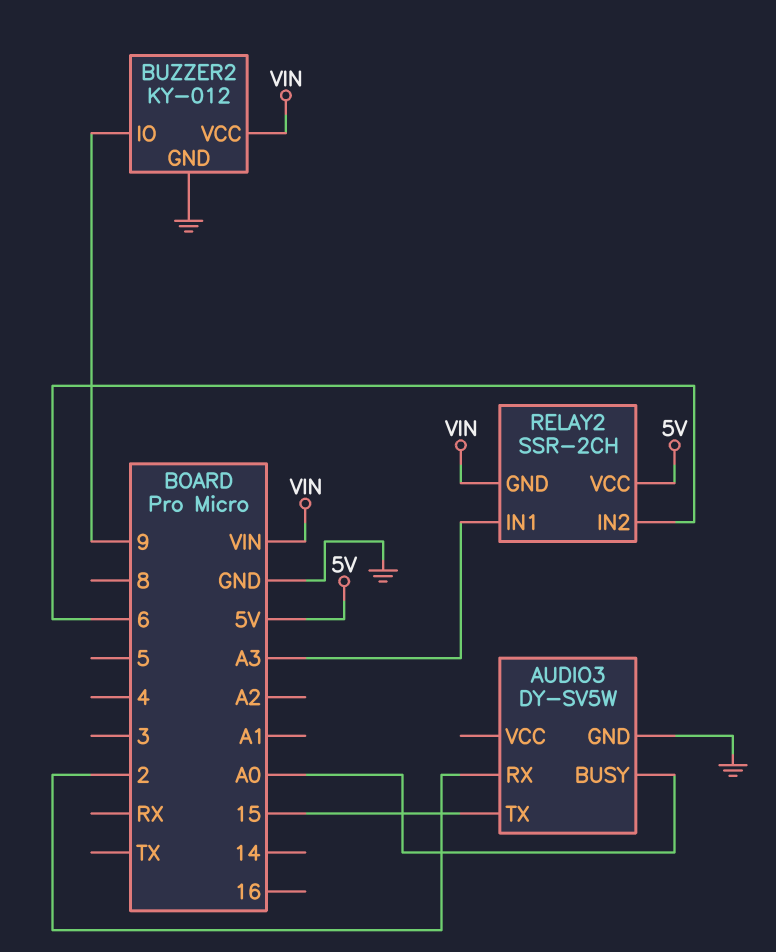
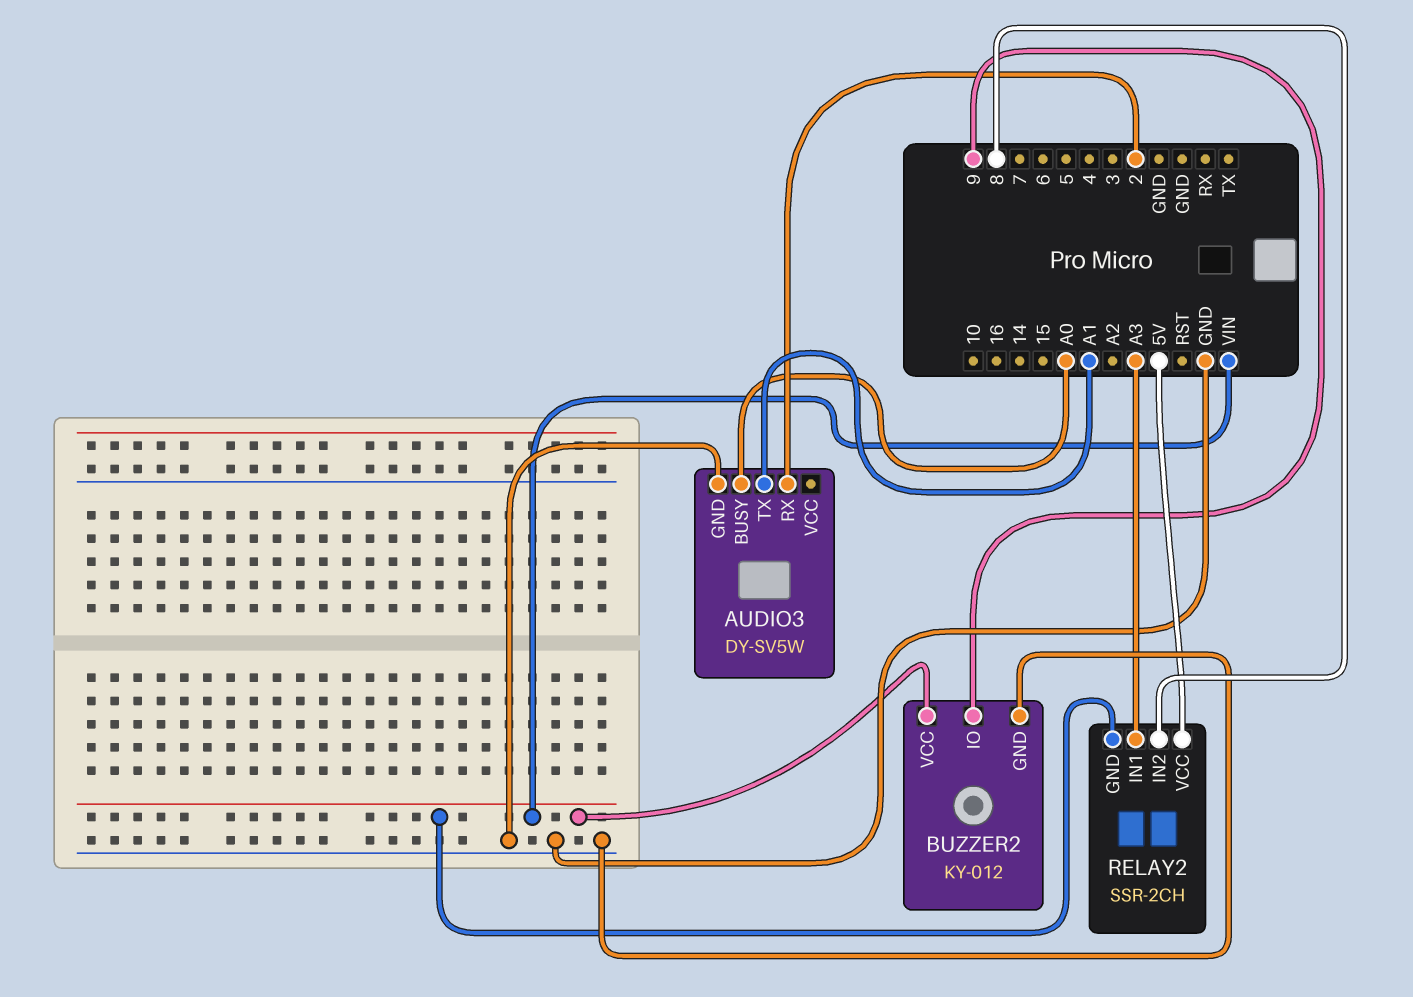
AUDIO3 pin TX: 15 -> A1
RELAY2 pin IN2: 6 -> 8

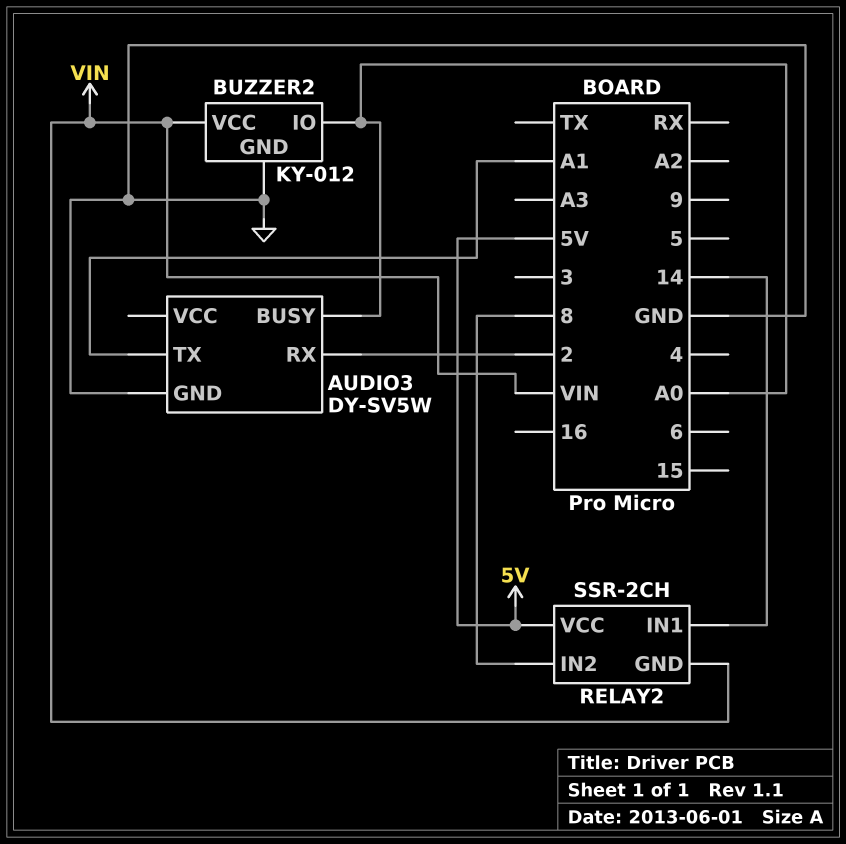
BUZZER2 pin IO: 9 -> A0
RELAY2 pin IN1: A3 -> 14

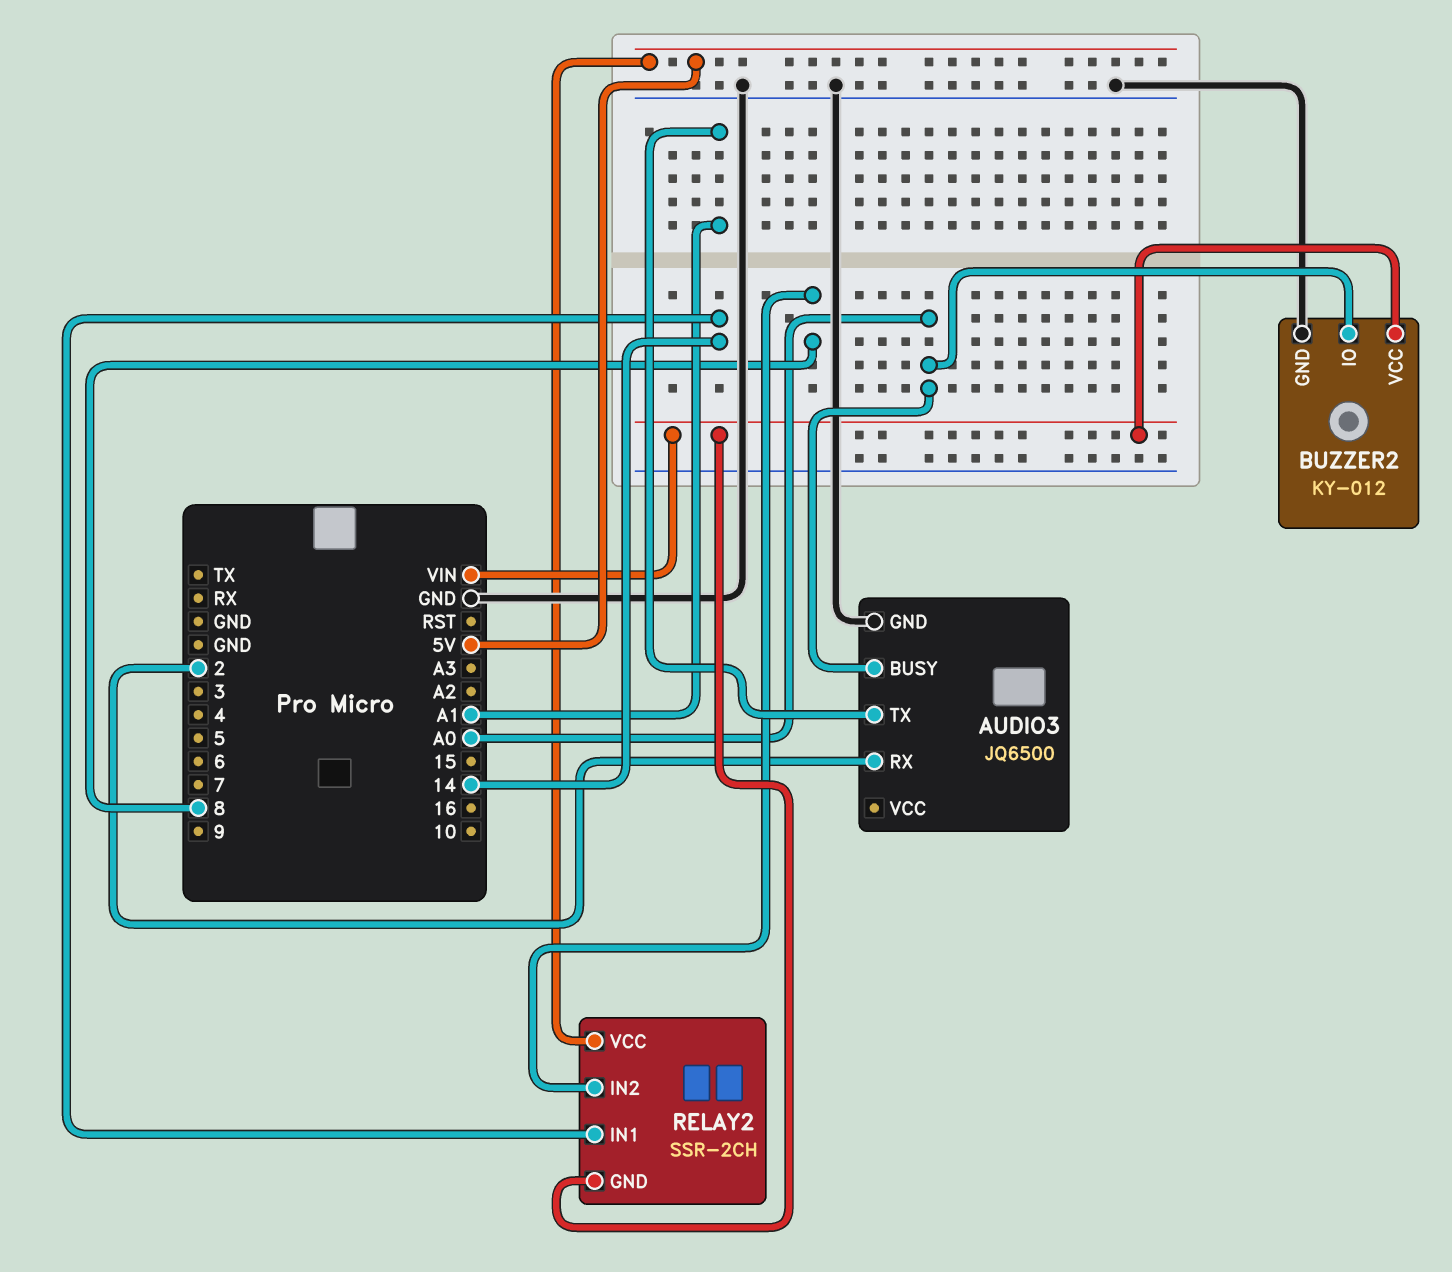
AUDIO3: DY-SV5W -> JQ6500

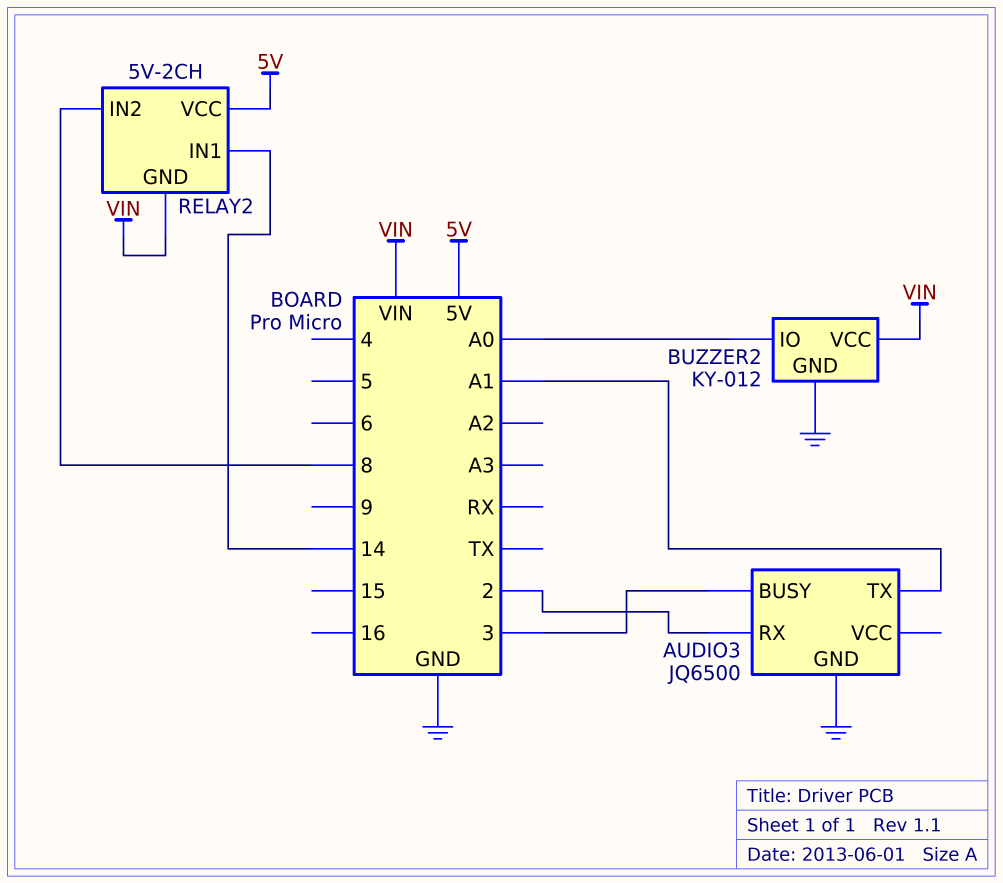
AUDIO3 pin BUSY: A0 -> 3
RELAY2: SSR-2CH -> 5V-2CH

